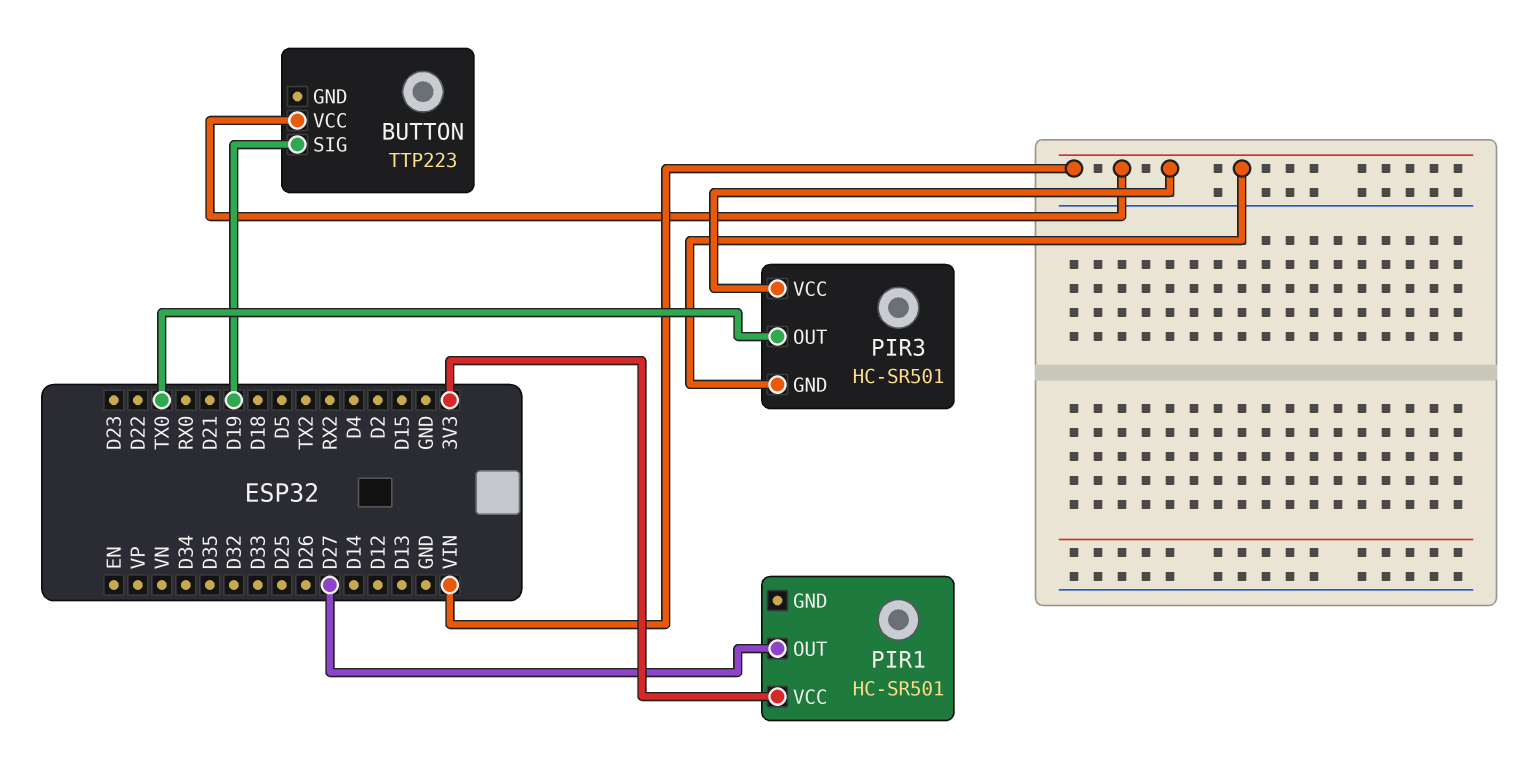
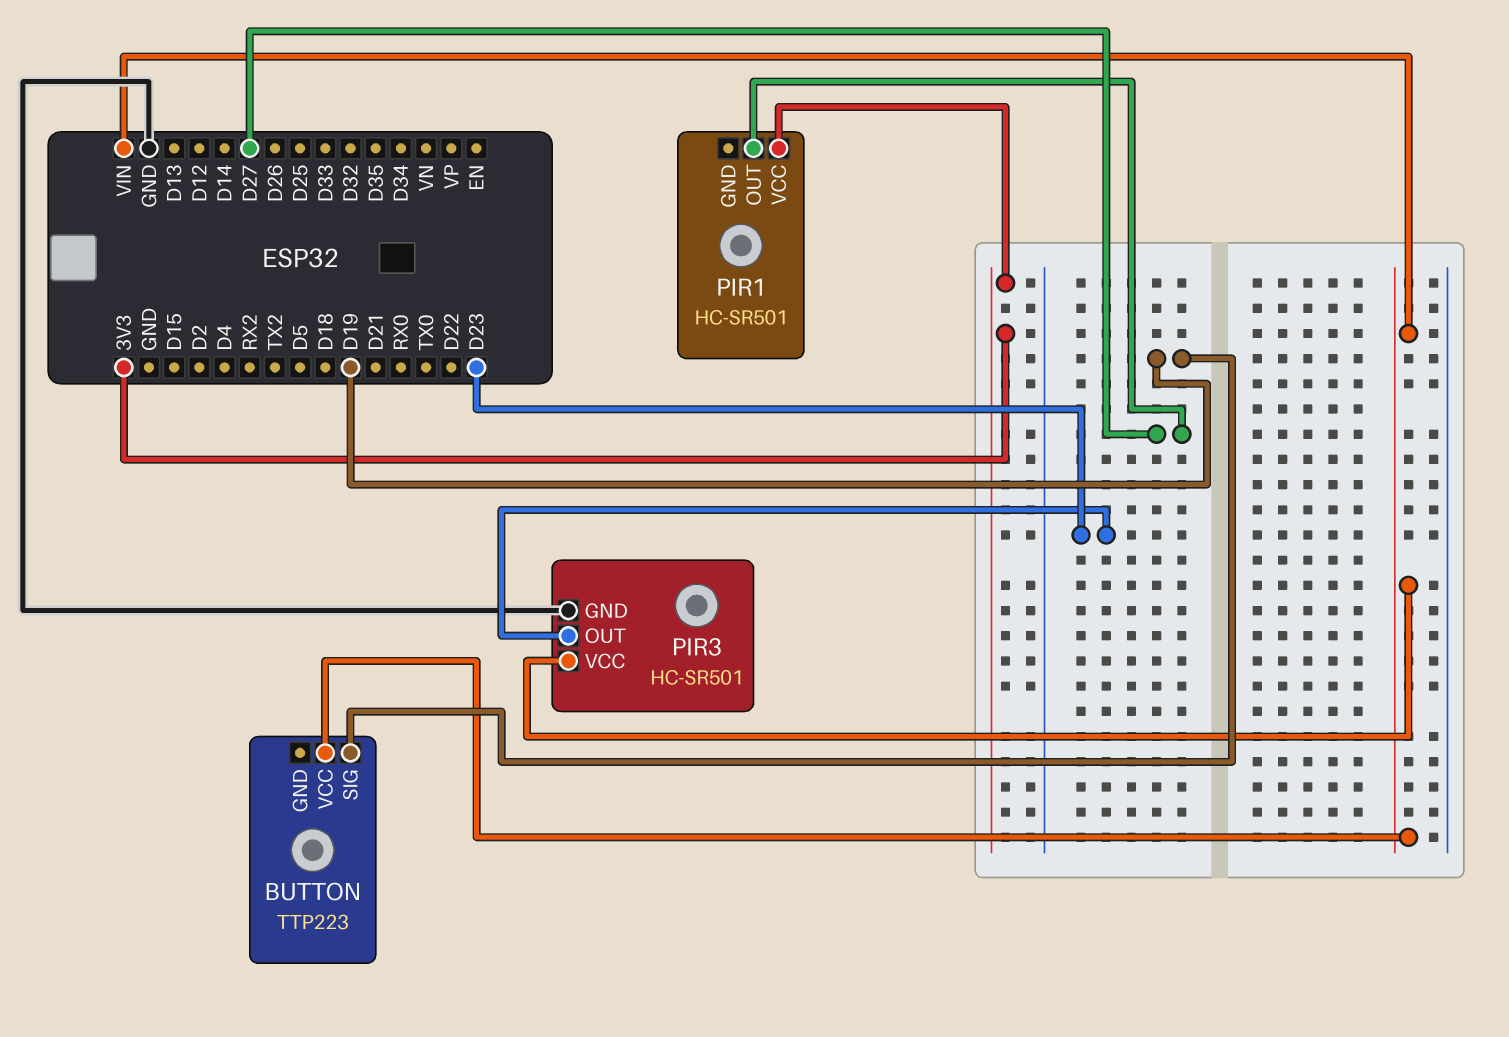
PIR3 pin GND: VIN -> GND
PIR3 pin OUT: TX0 -> D23

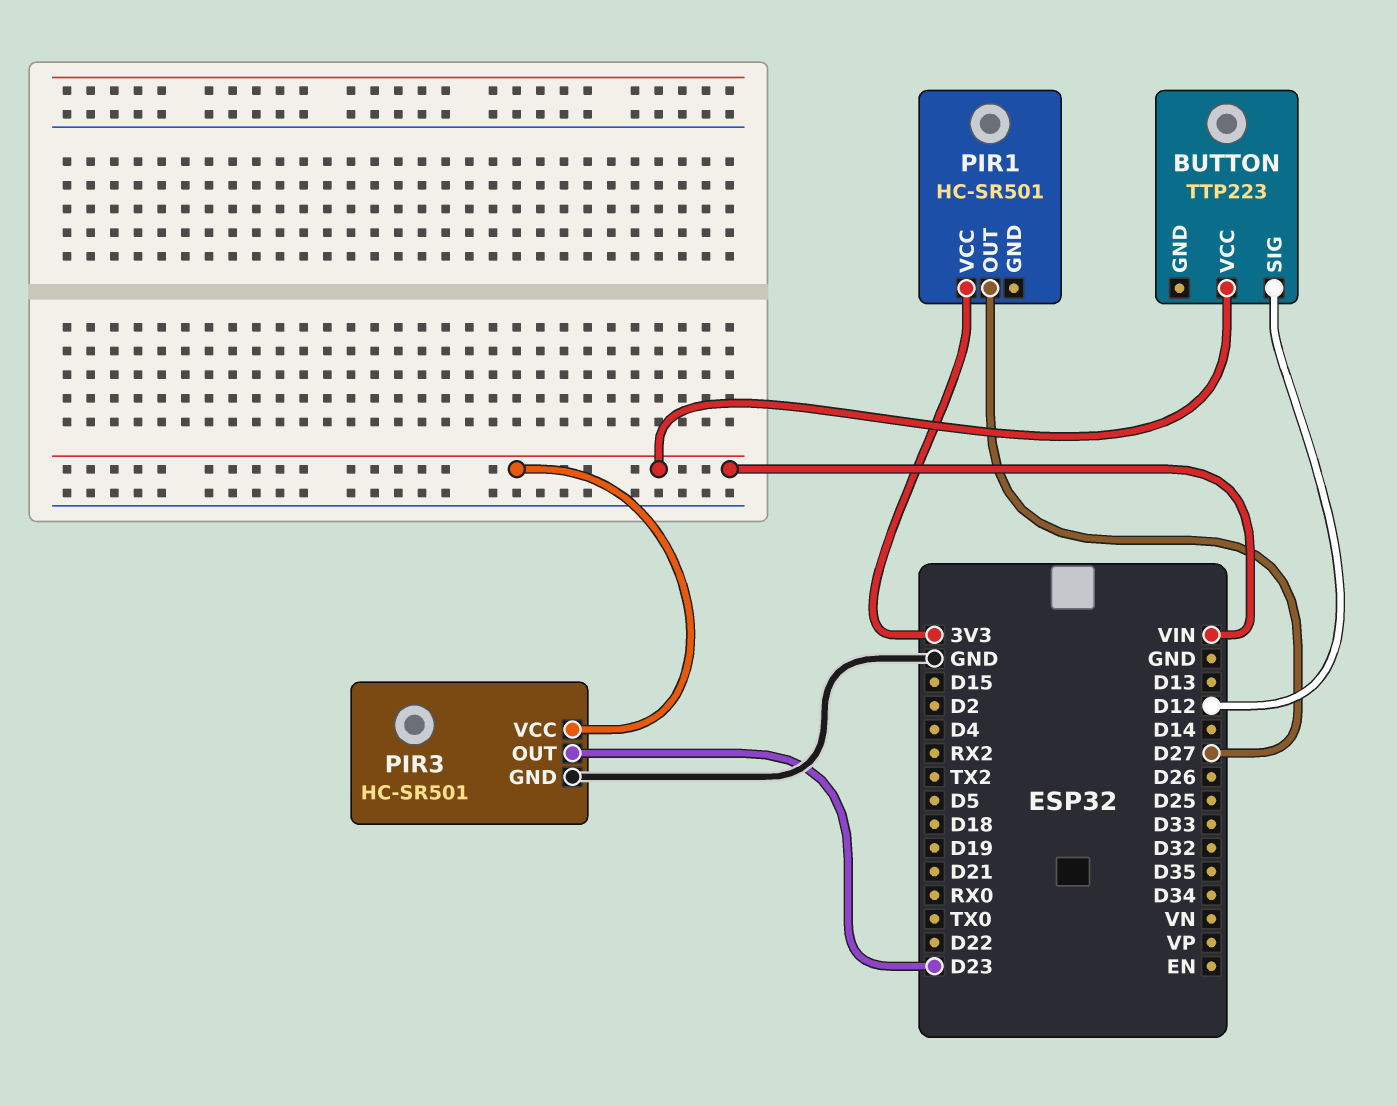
BUTTON pin SIG: D19 -> D12

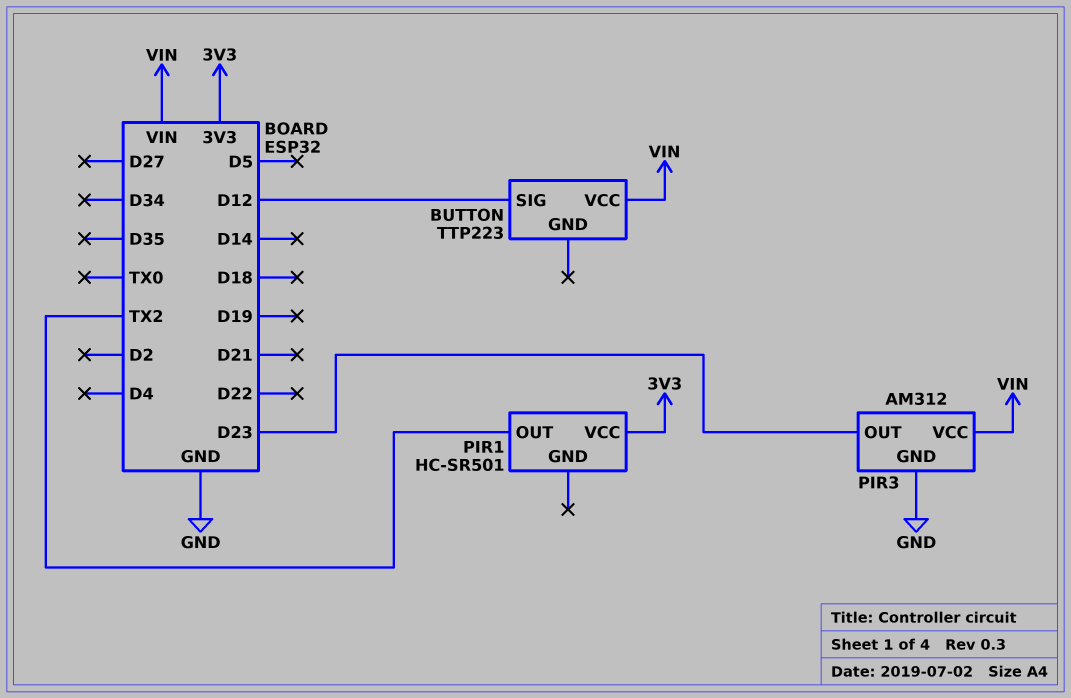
PIR1 pin OUT: D27 -> TX2
PIR3: HC-SR501 -> AM312

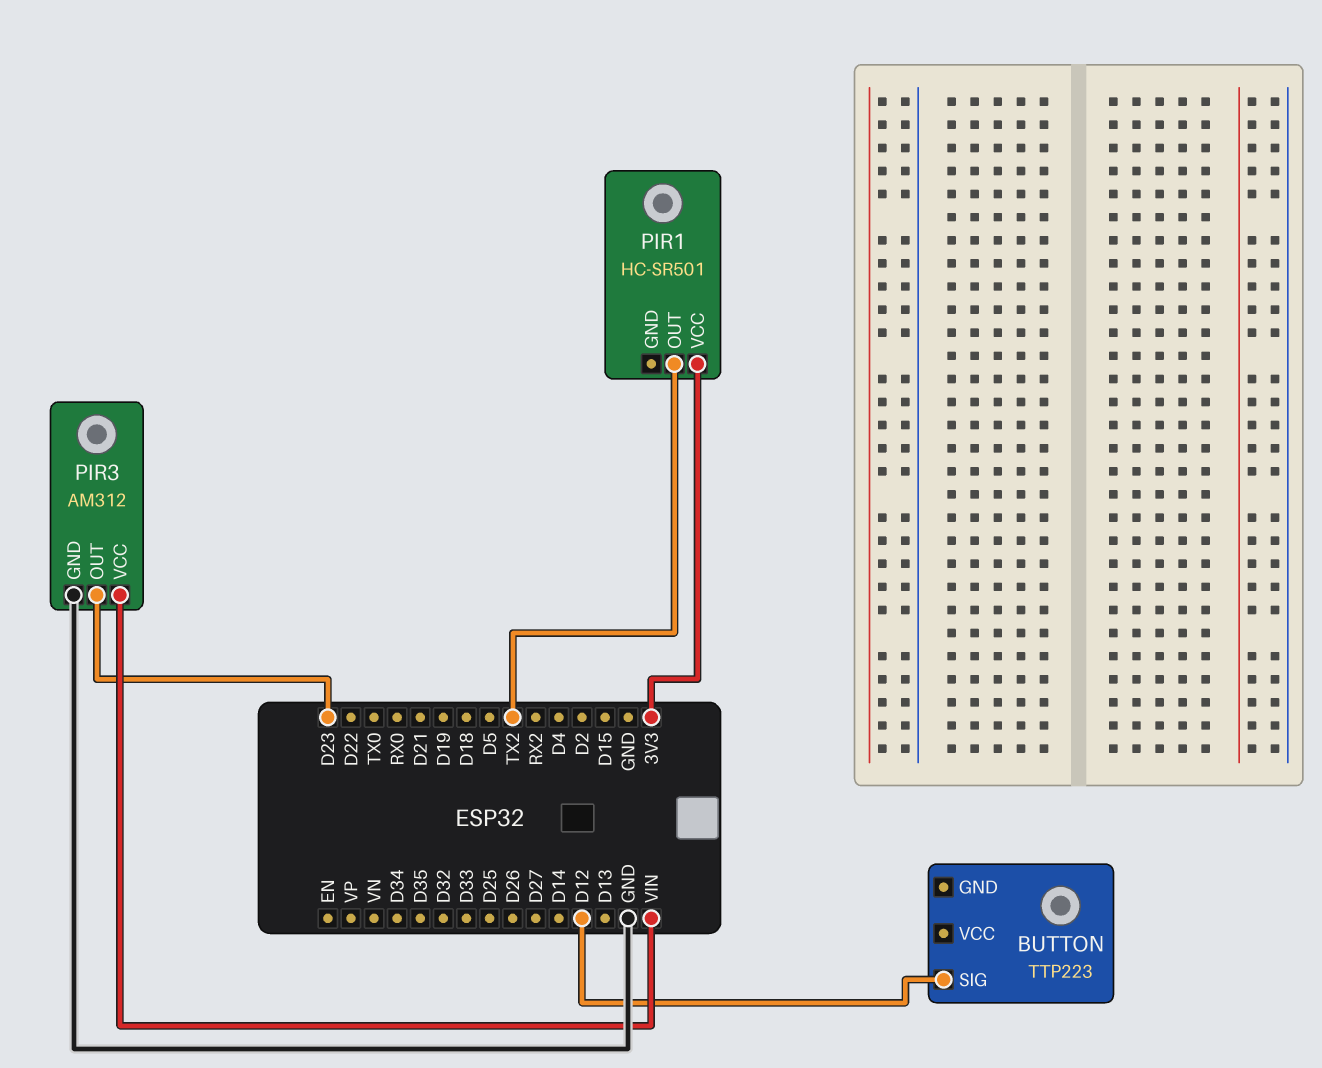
BUTTON pin VCC: VIN -> none

